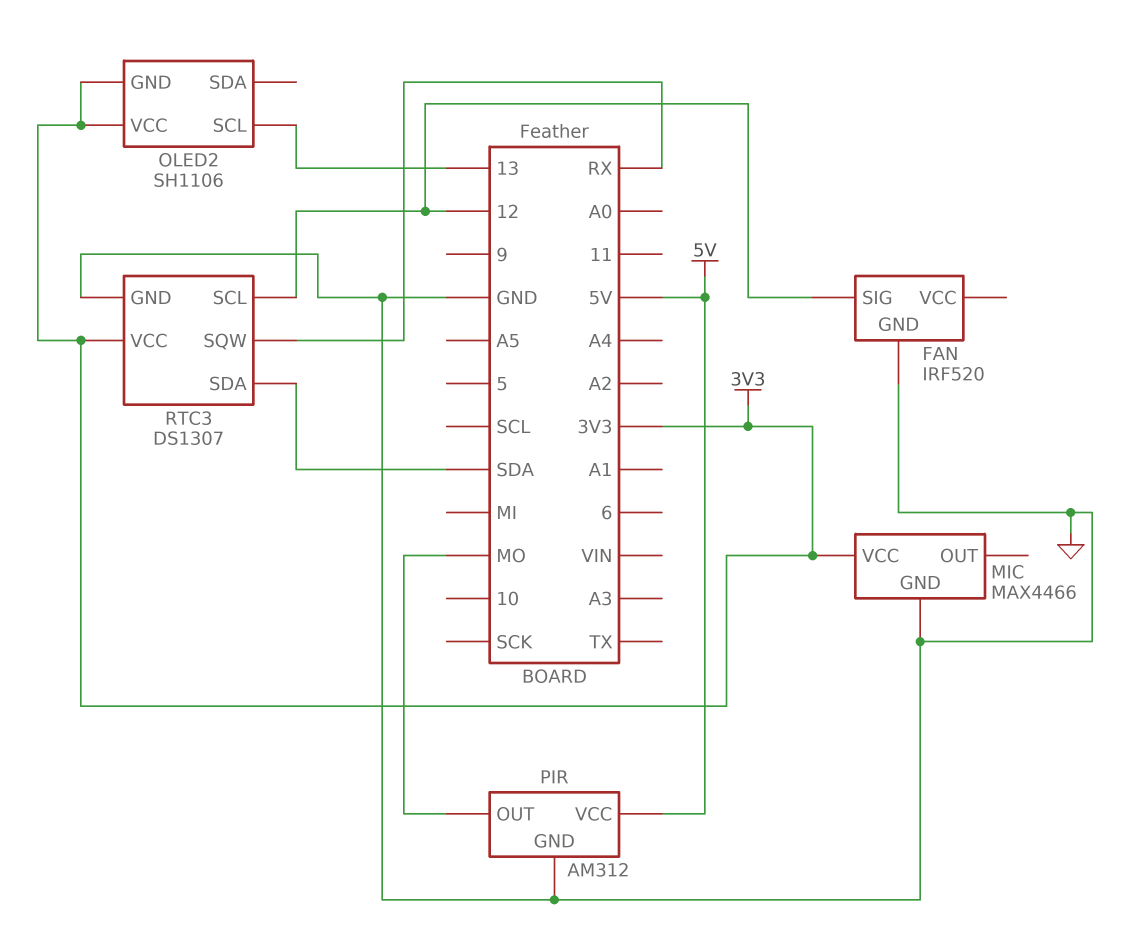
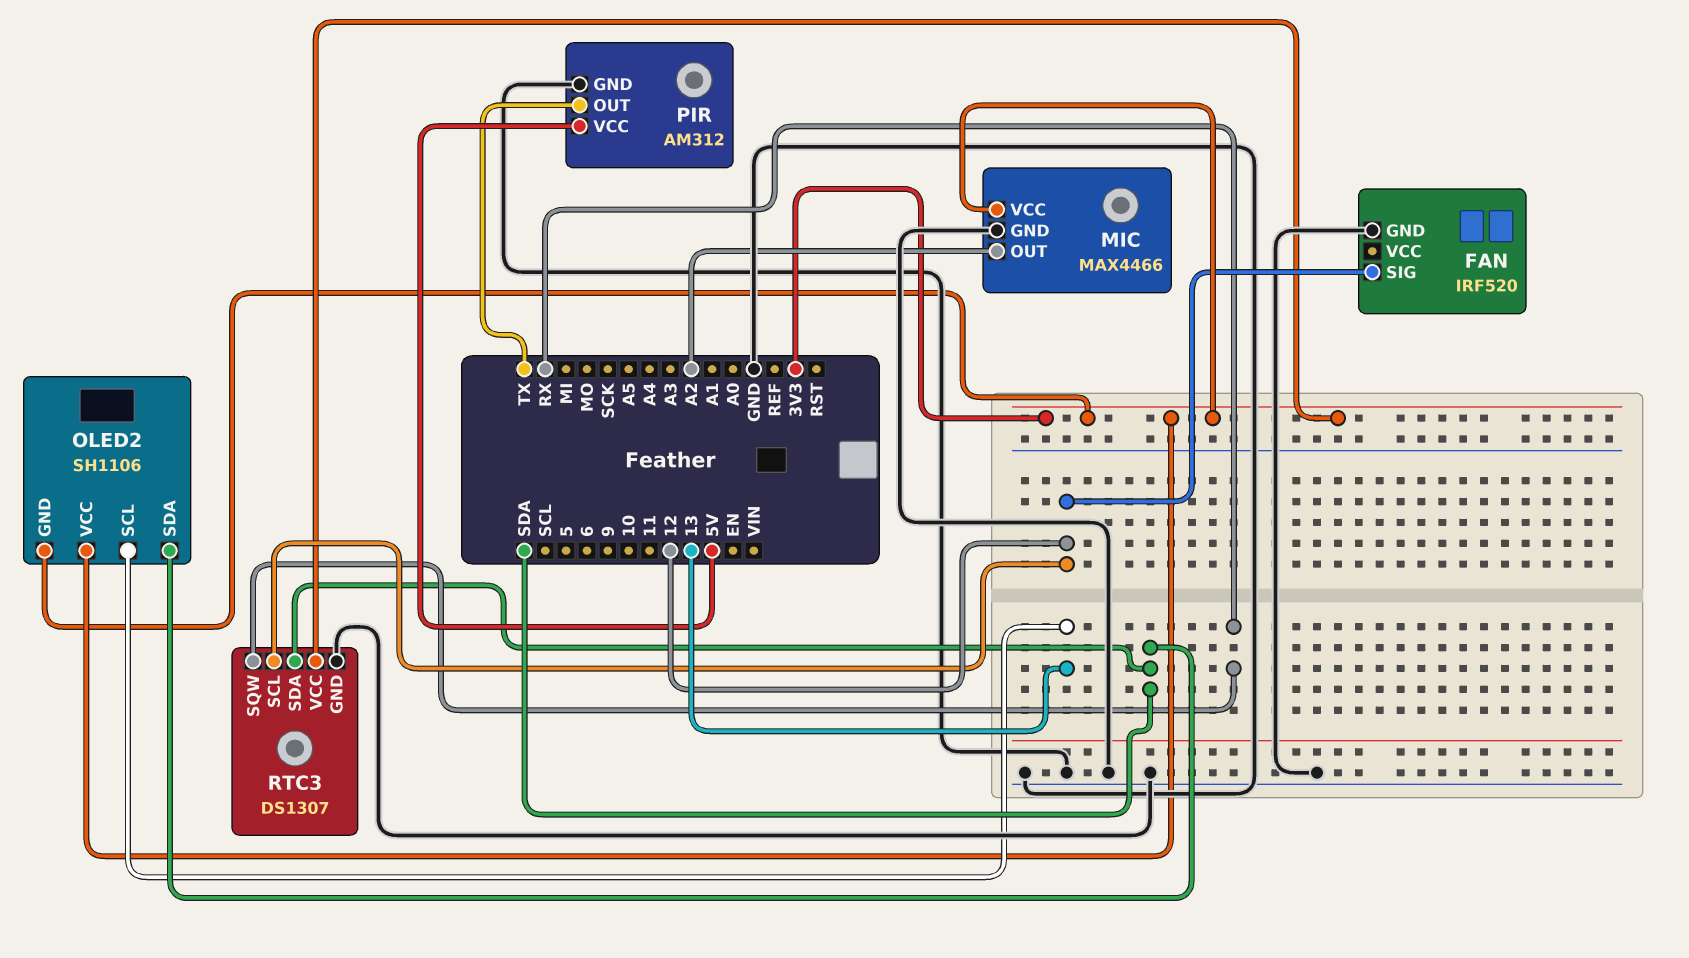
MIC pin OUT: none -> A2
OLED2 pin SDA: none -> SDA
PIR pin OUT: MO -> TX

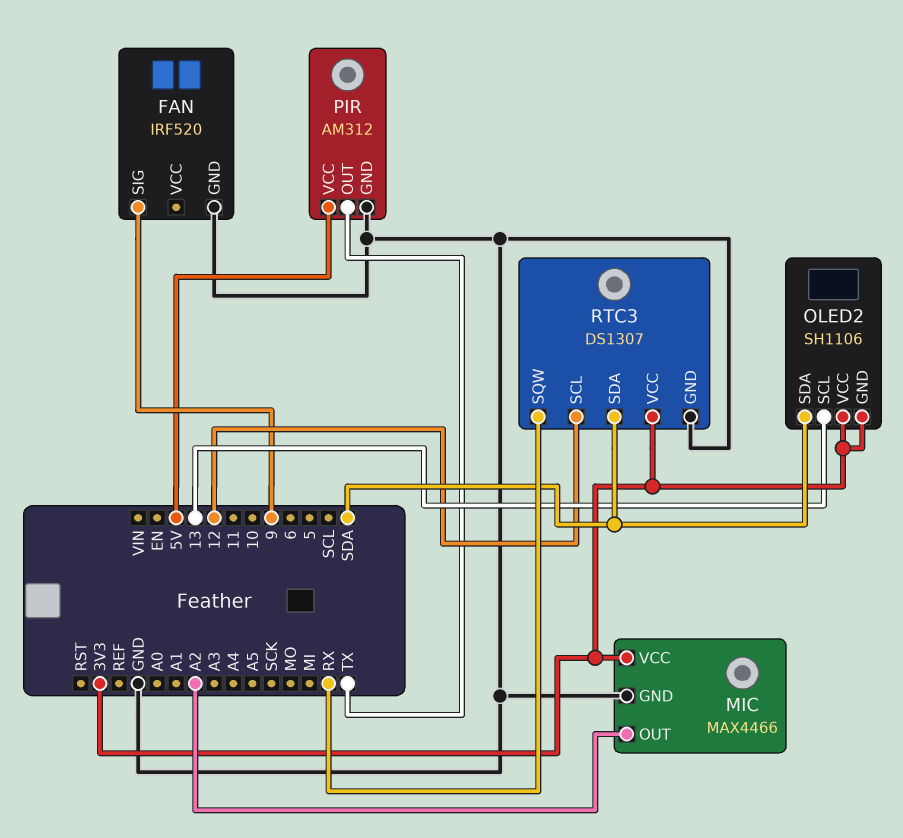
FAN pin SIG: 12 -> 9

